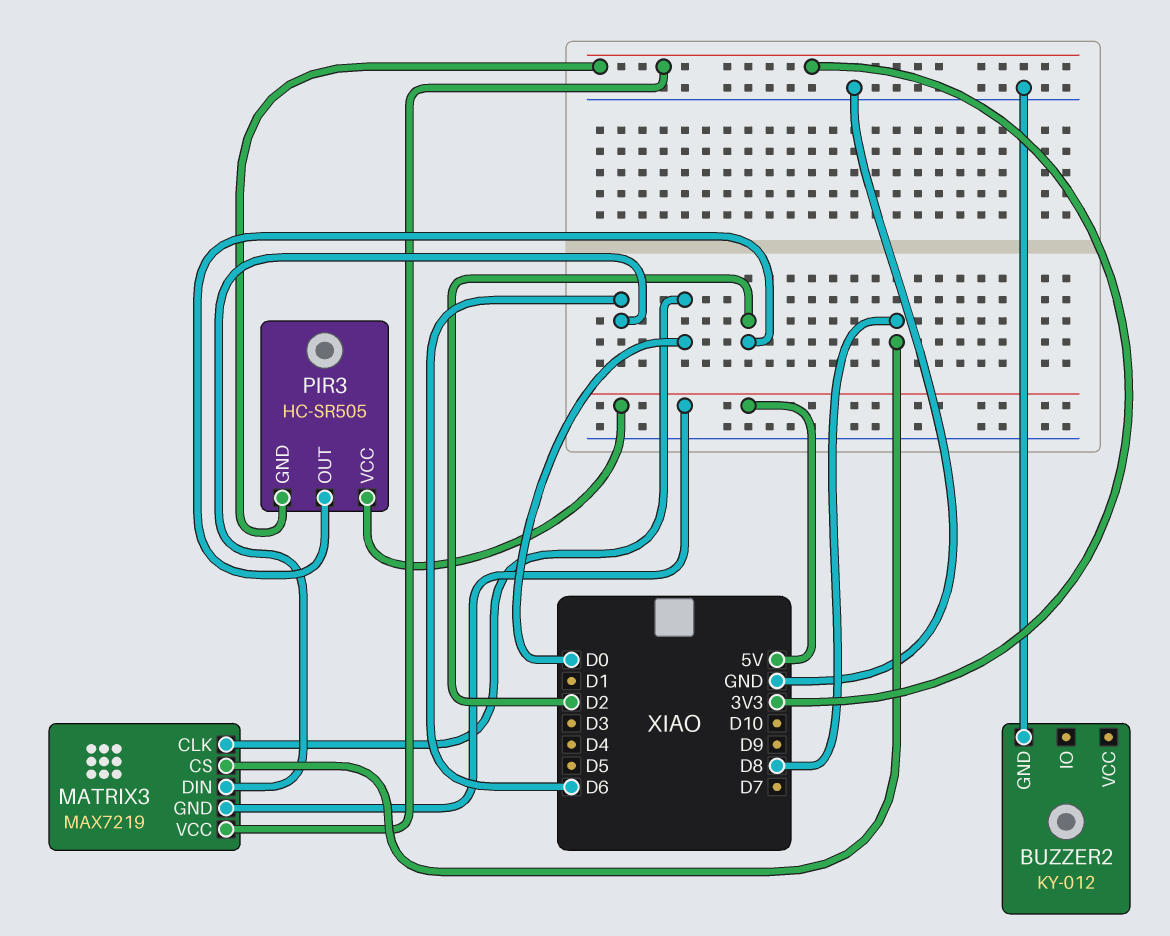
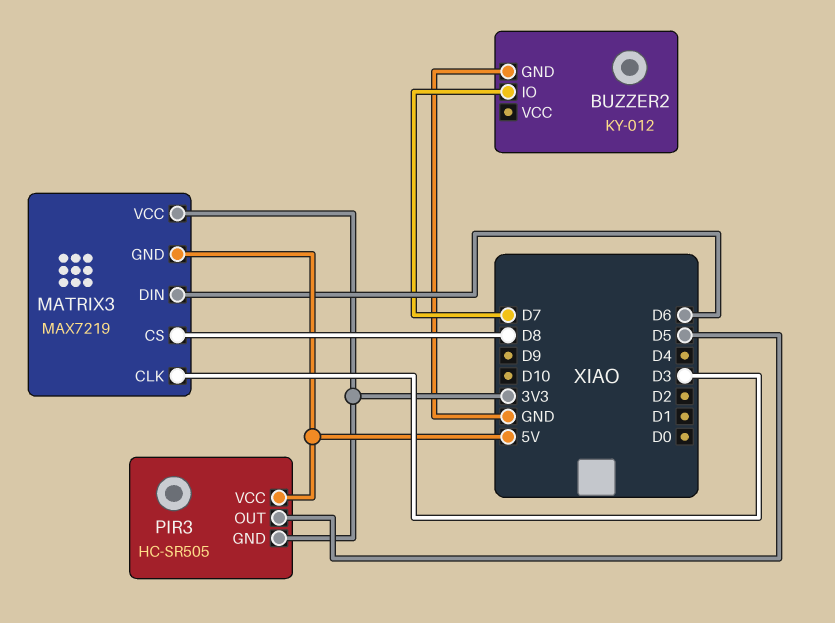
BUZZER2 pin IO: none -> D7
MATRIX3 pin CLK: D0 -> D3
PIR3 pin OUT: D2 -> D5

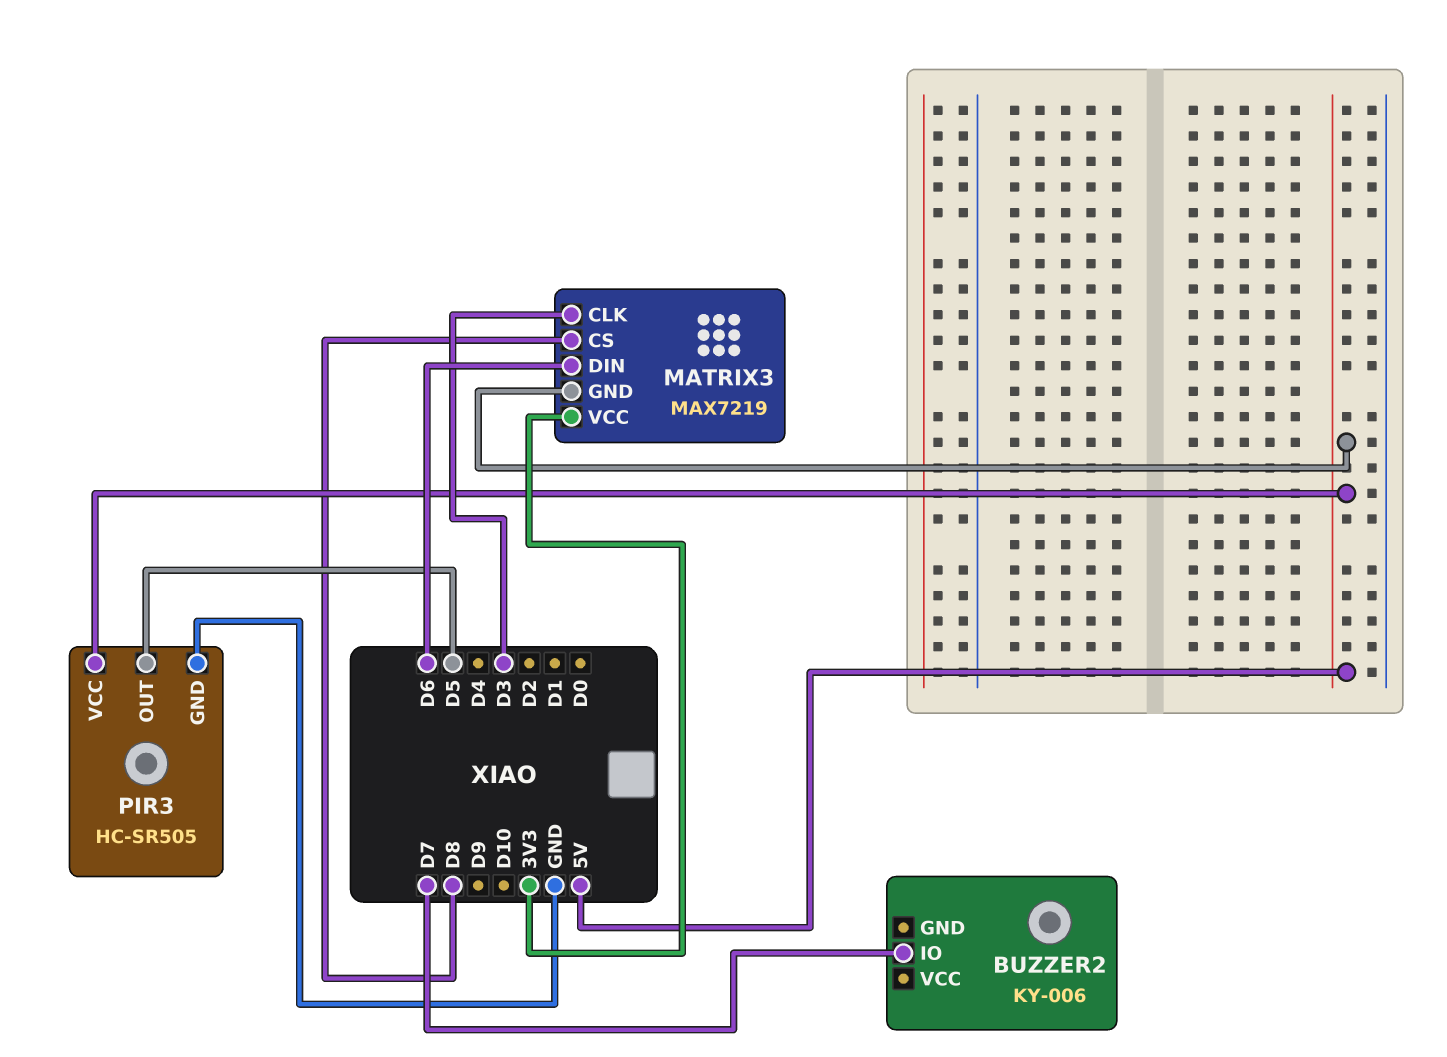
BUZZER2: KY-012 -> KY-006
BUZZER2 pin GND: GND -> none
PIR3 pin GND: 3V3 -> GND

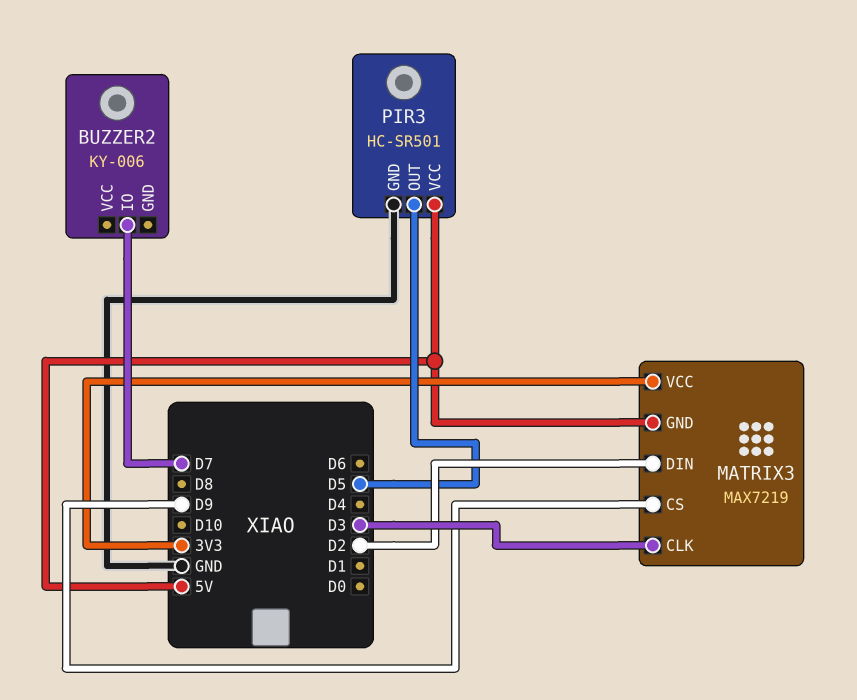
MATRIX3 pin CS: D8 -> D9
MATRIX3 pin DIN: D6 -> D2
PIR3: HC-SR505 -> HC-SR501

